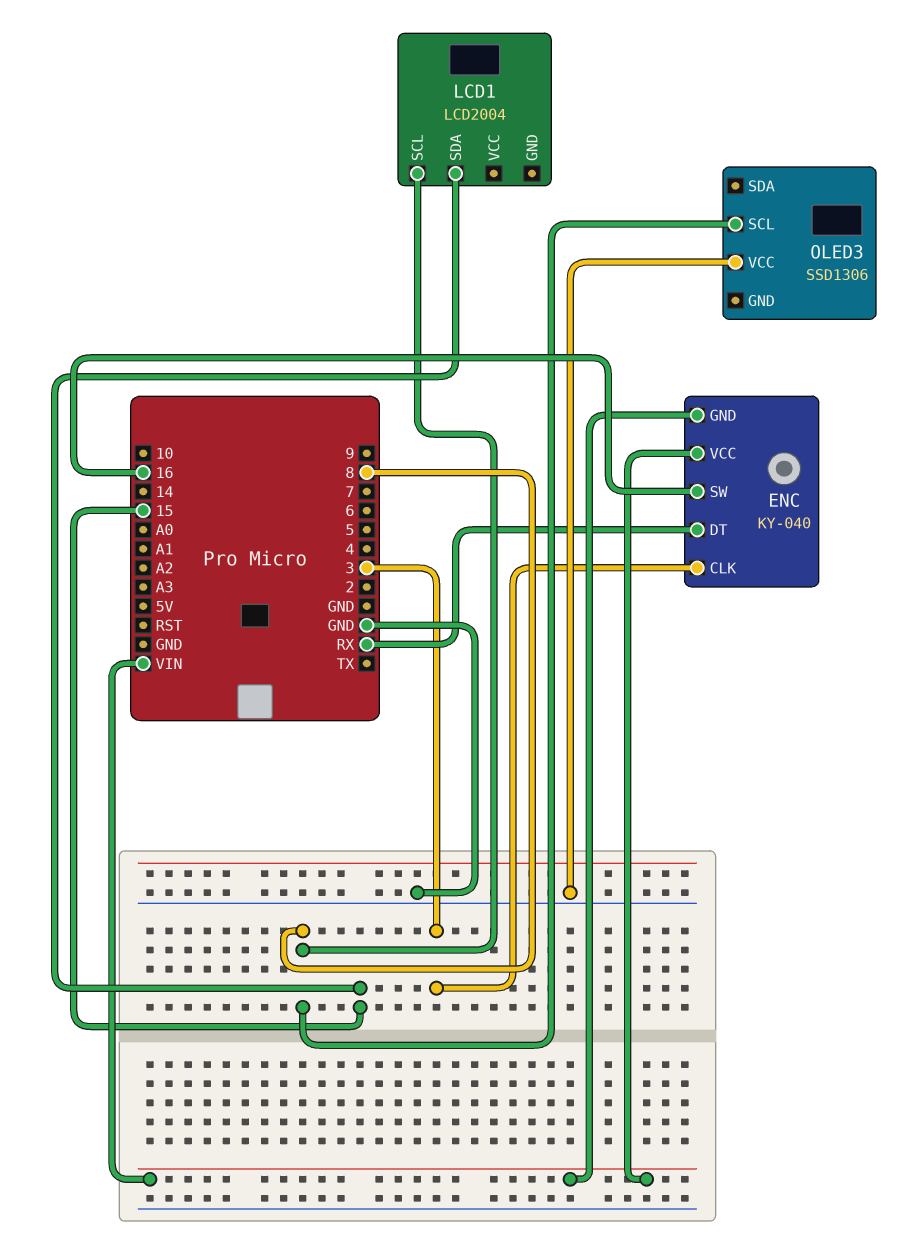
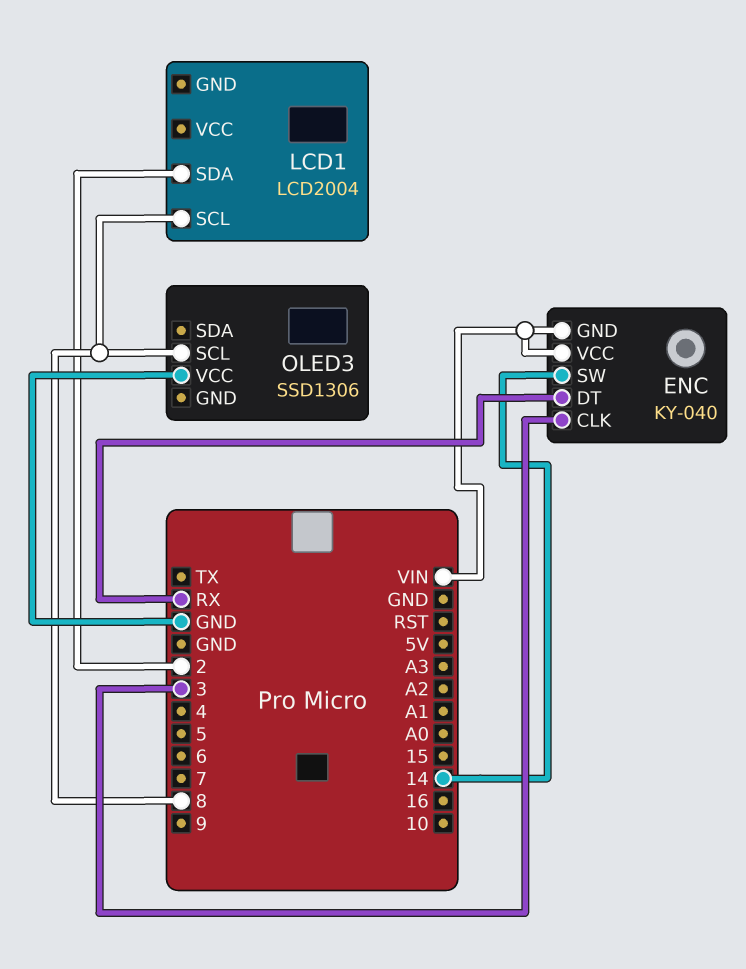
ENC pin SW: 16 -> 14
LCD1 pin SDA: 15 -> 2

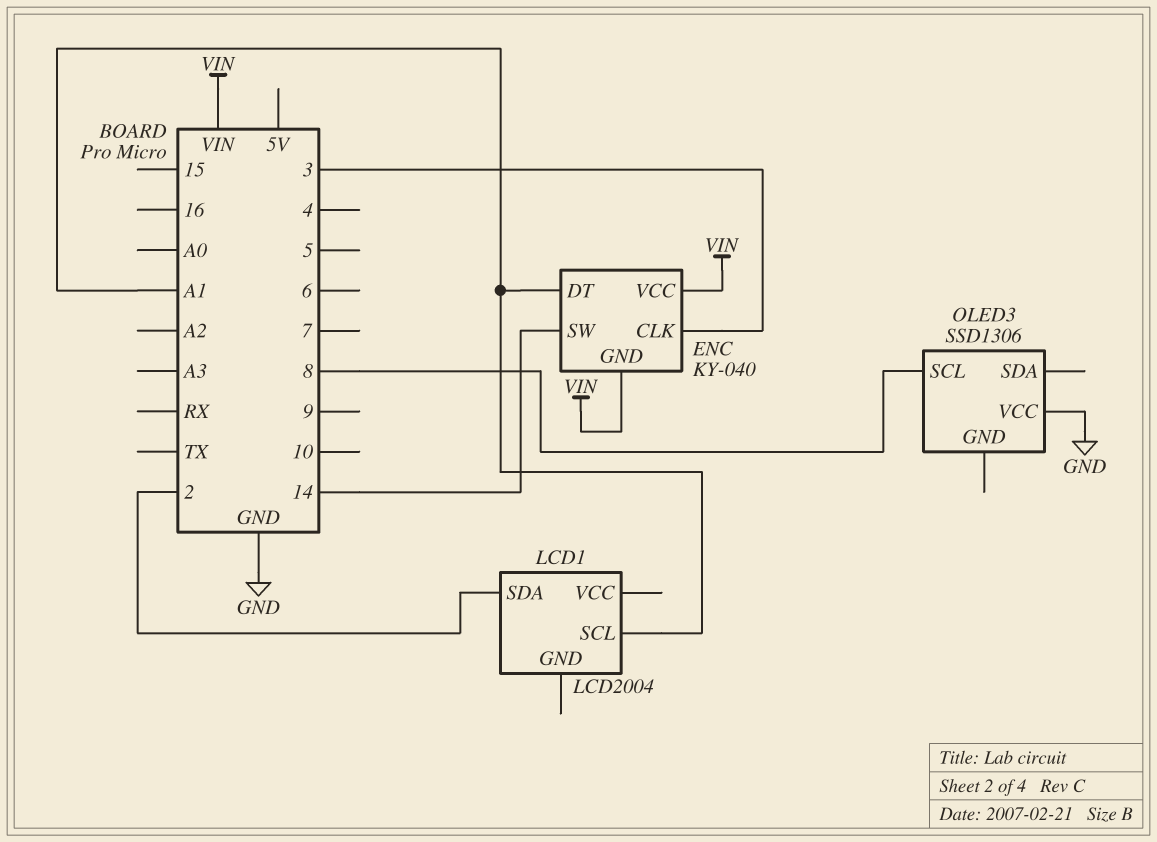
ENC pin DT: RX -> A1
LCD1 pin SCL: 8 -> A1

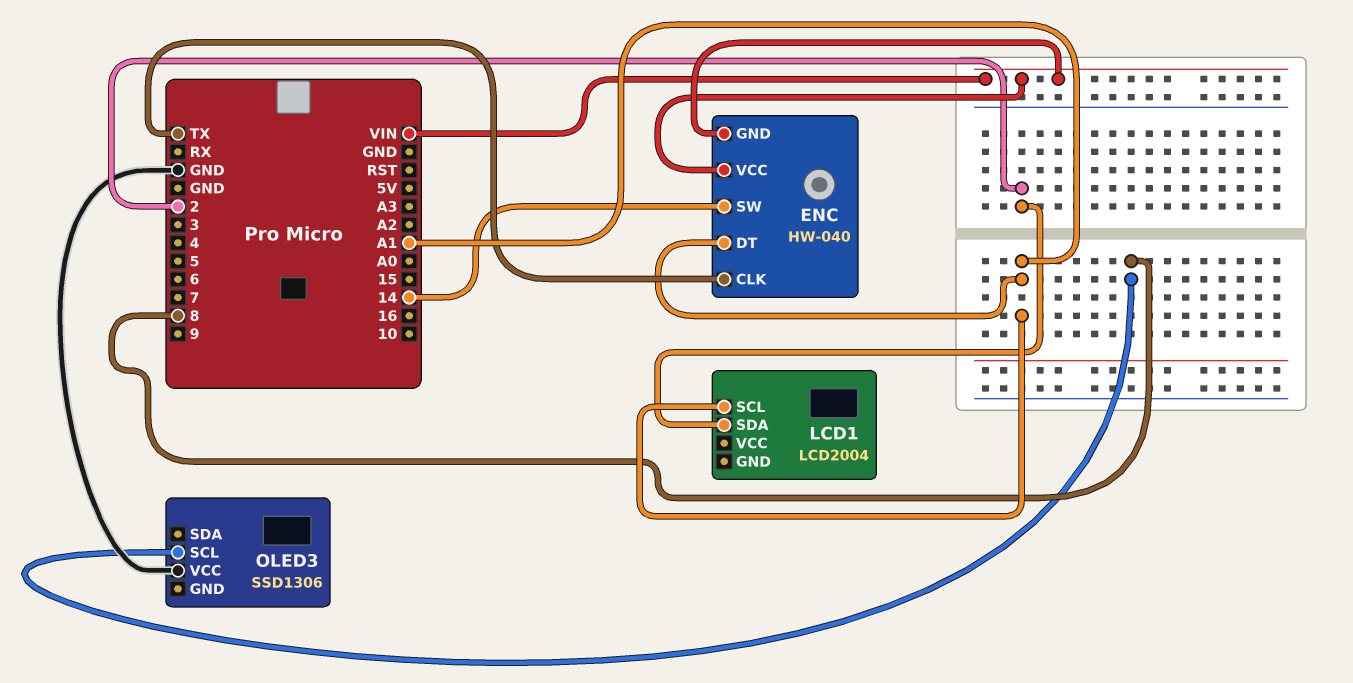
ENC: KY-040 -> HW-040
ENC pin CLK: 3 -> TX

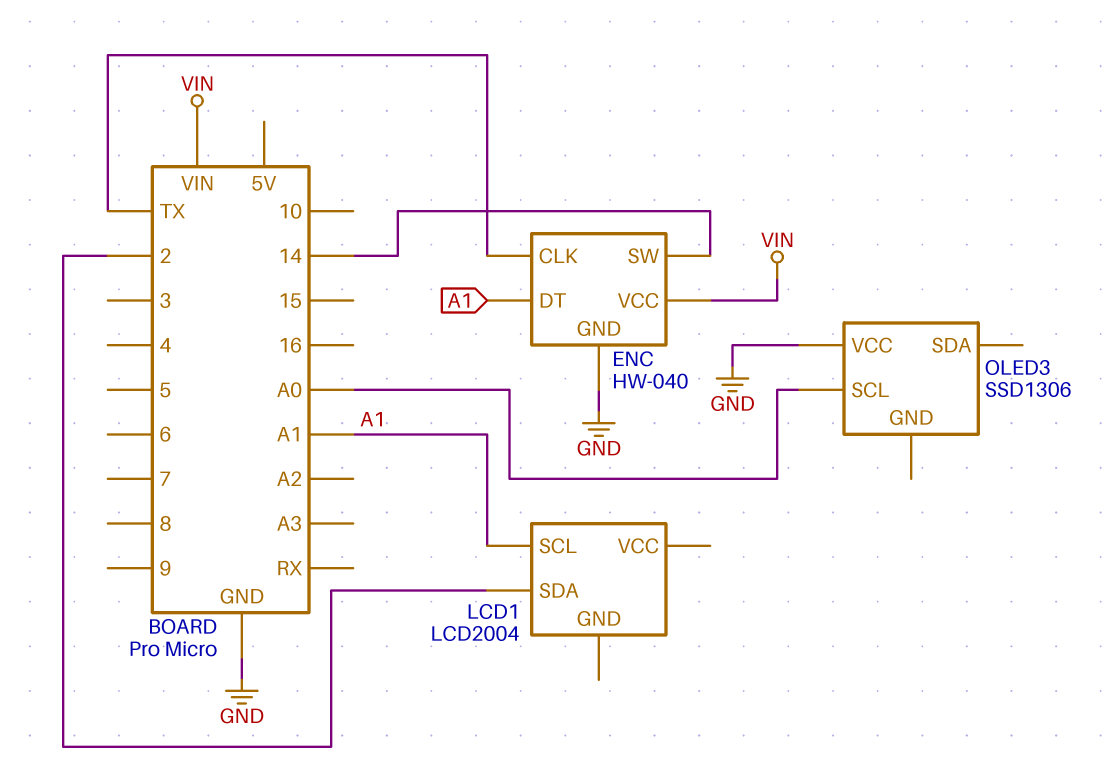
ENC pin GND: VIN -> GND
OLED3 pin SCL: 8 -> A0

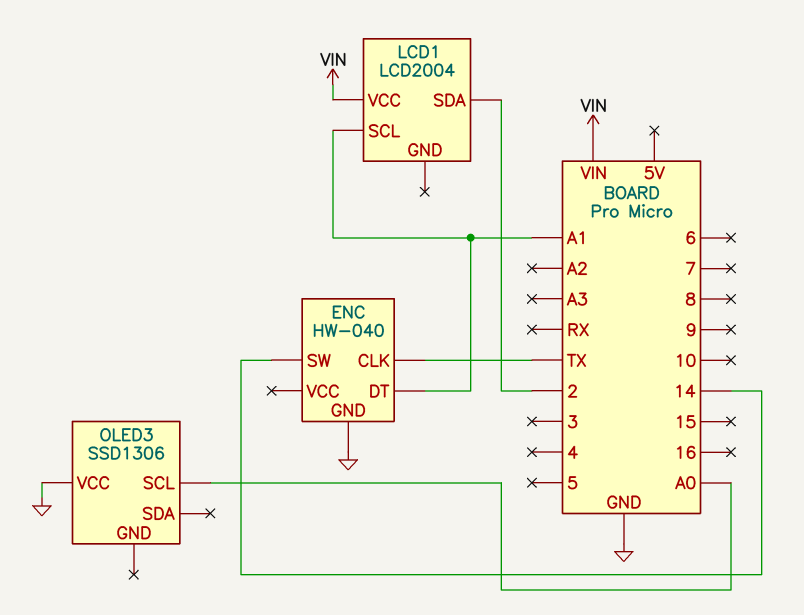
ENC pin VCC: VIN -> none
LCD1 pin VCC: none -> VIN

